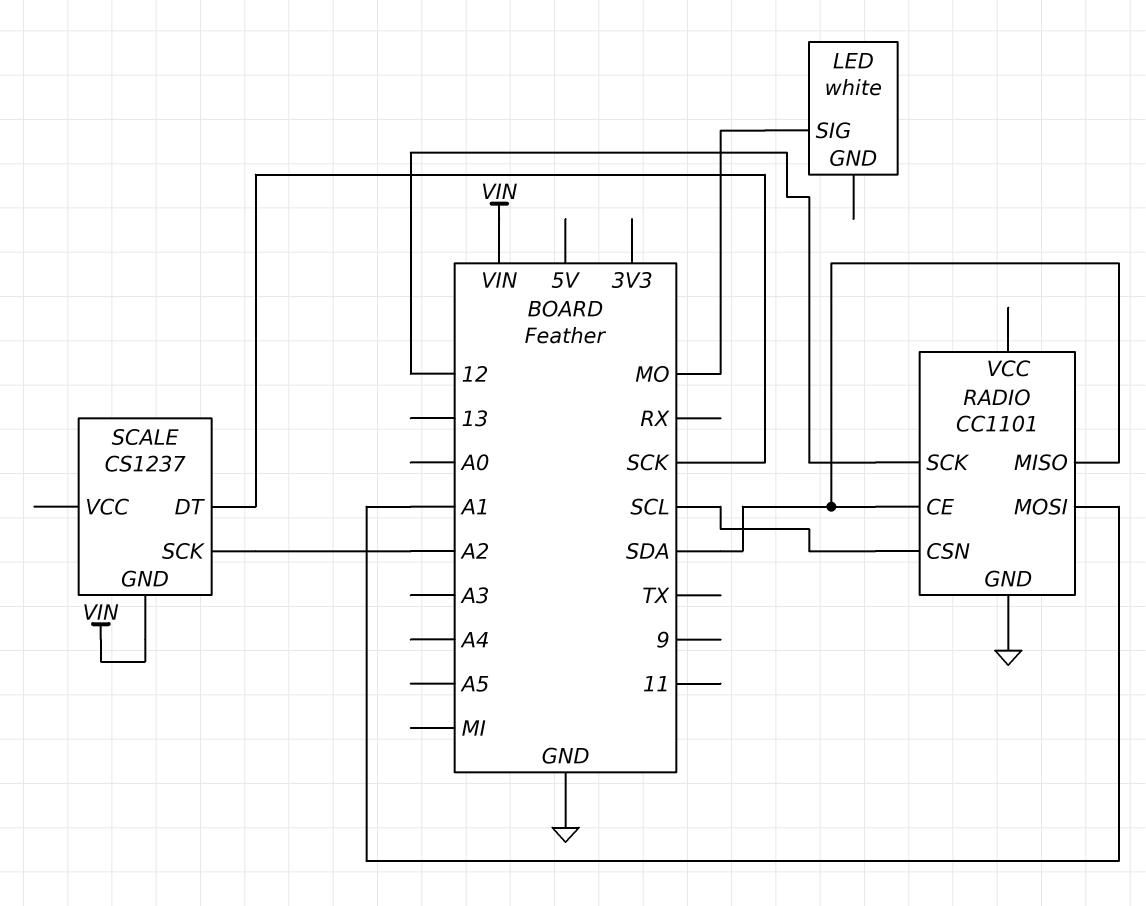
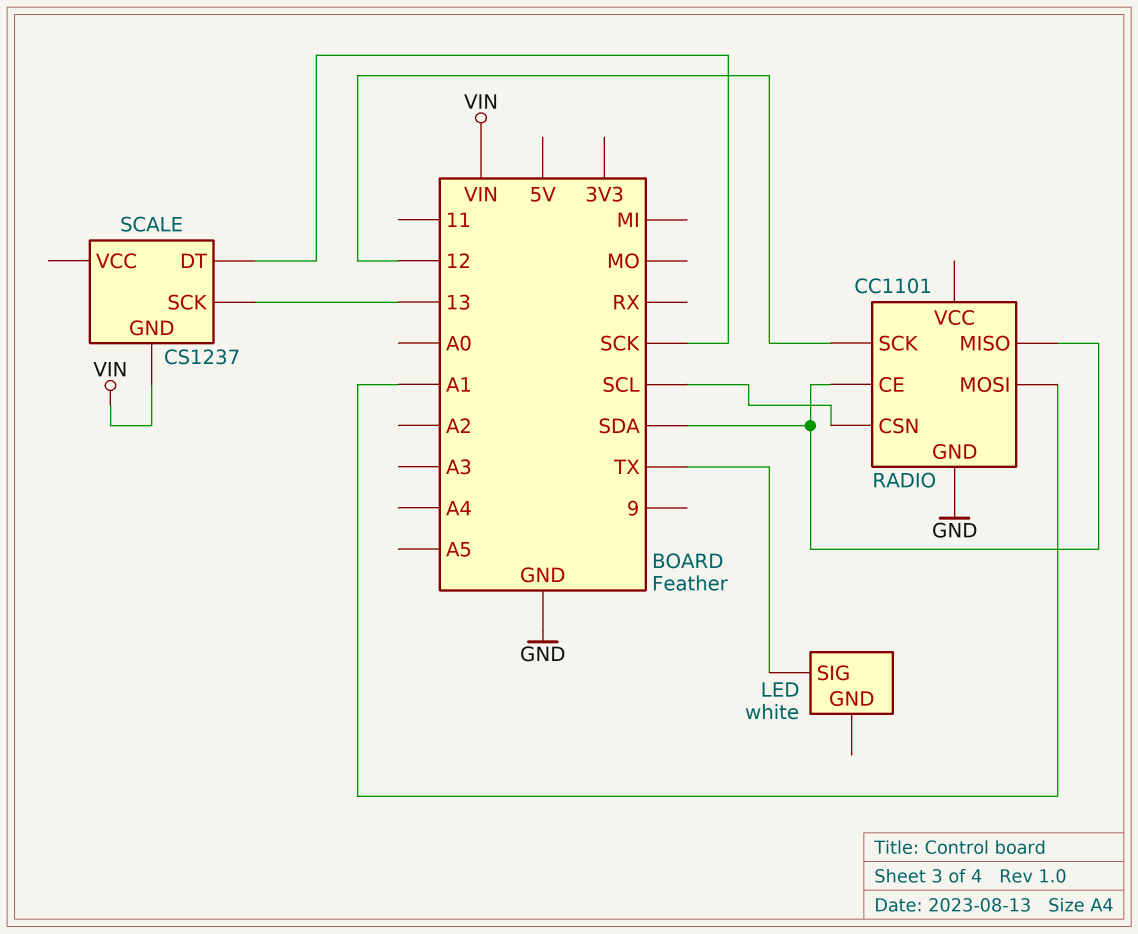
LED pin SIG: MO -> TX
SCALE pin SCK: A2 -> 13

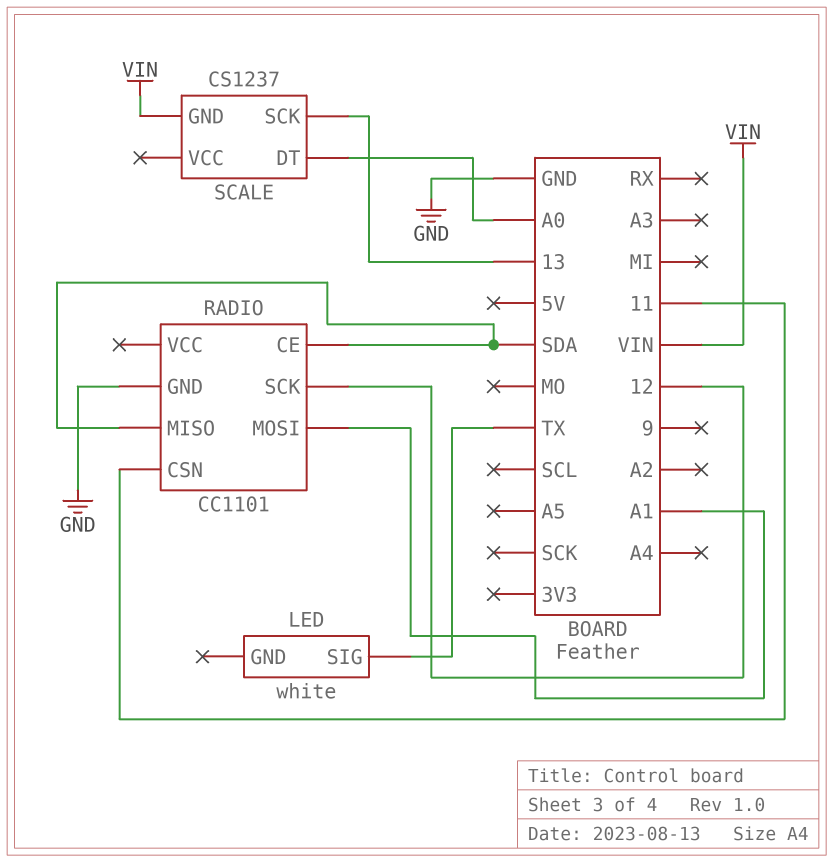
RADIO pin CSN: SCL -> 11
SCALE pin DT: SCK -> A0

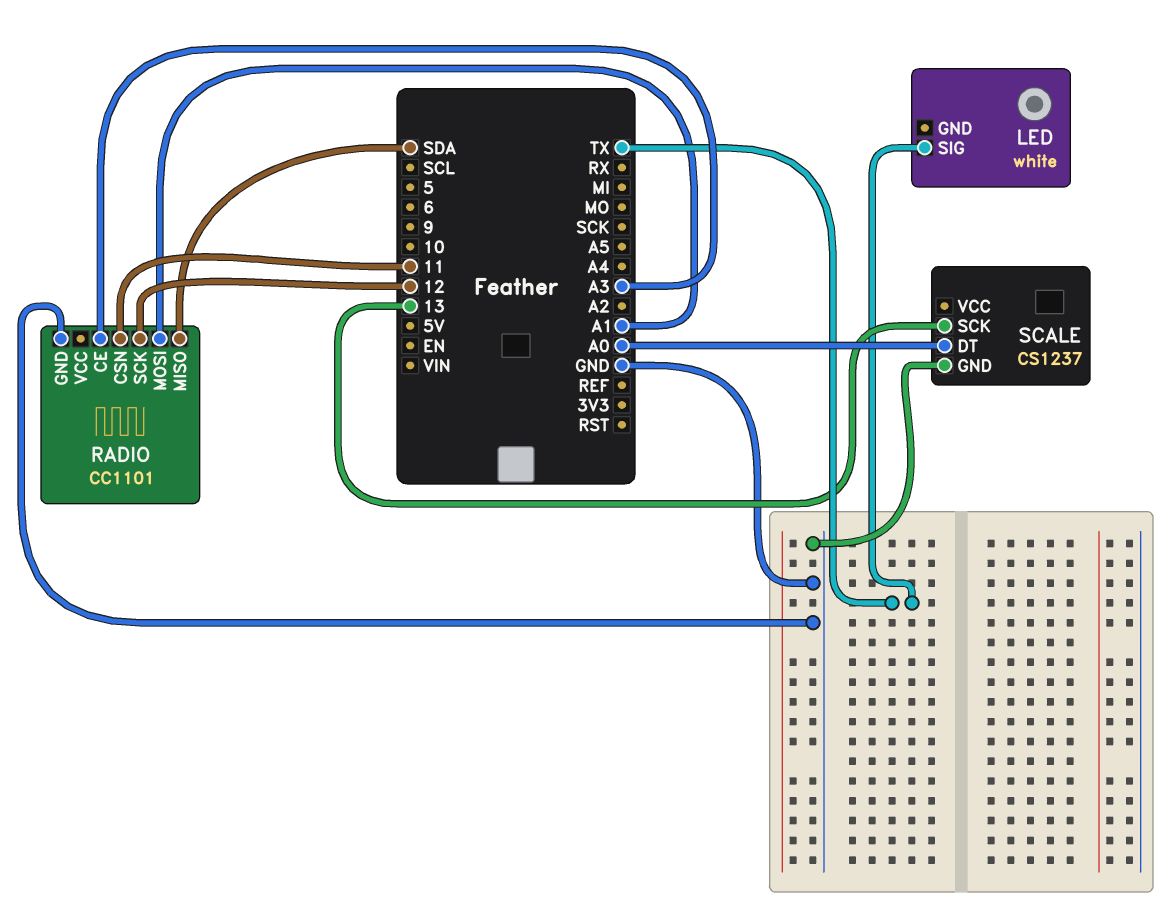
RADIO pin CE: SDA -> A3
SCALE pin GND: VIN -> GND

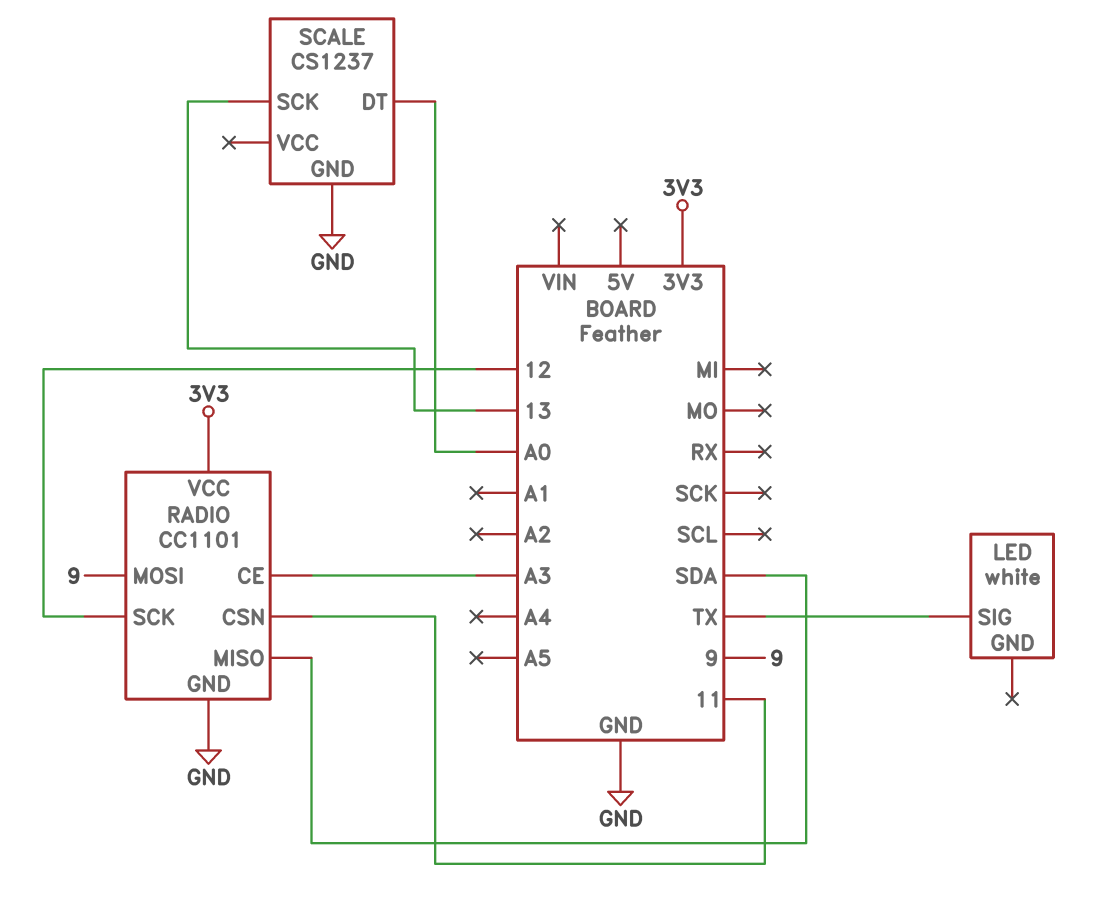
RADIO pin MOSI: A1 -> 9
RADIO pin VCC: none -> 3V3

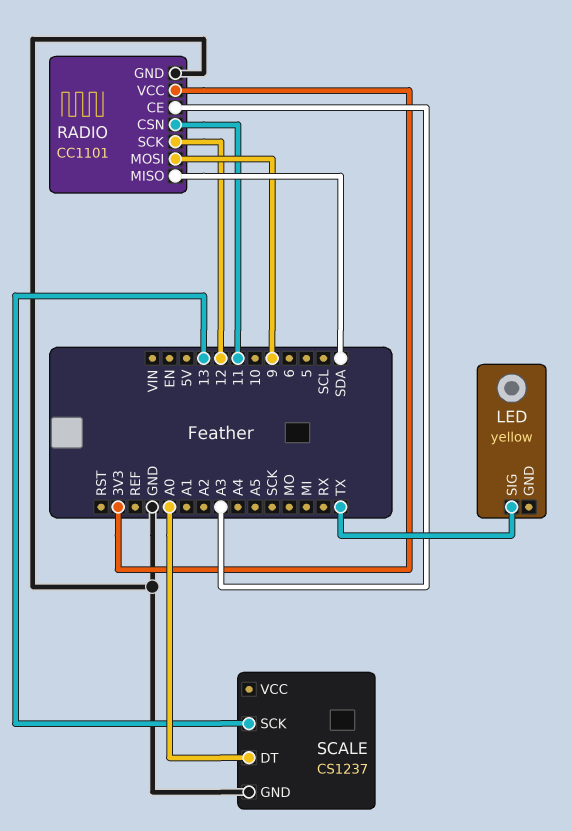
LED: white -> yellow

